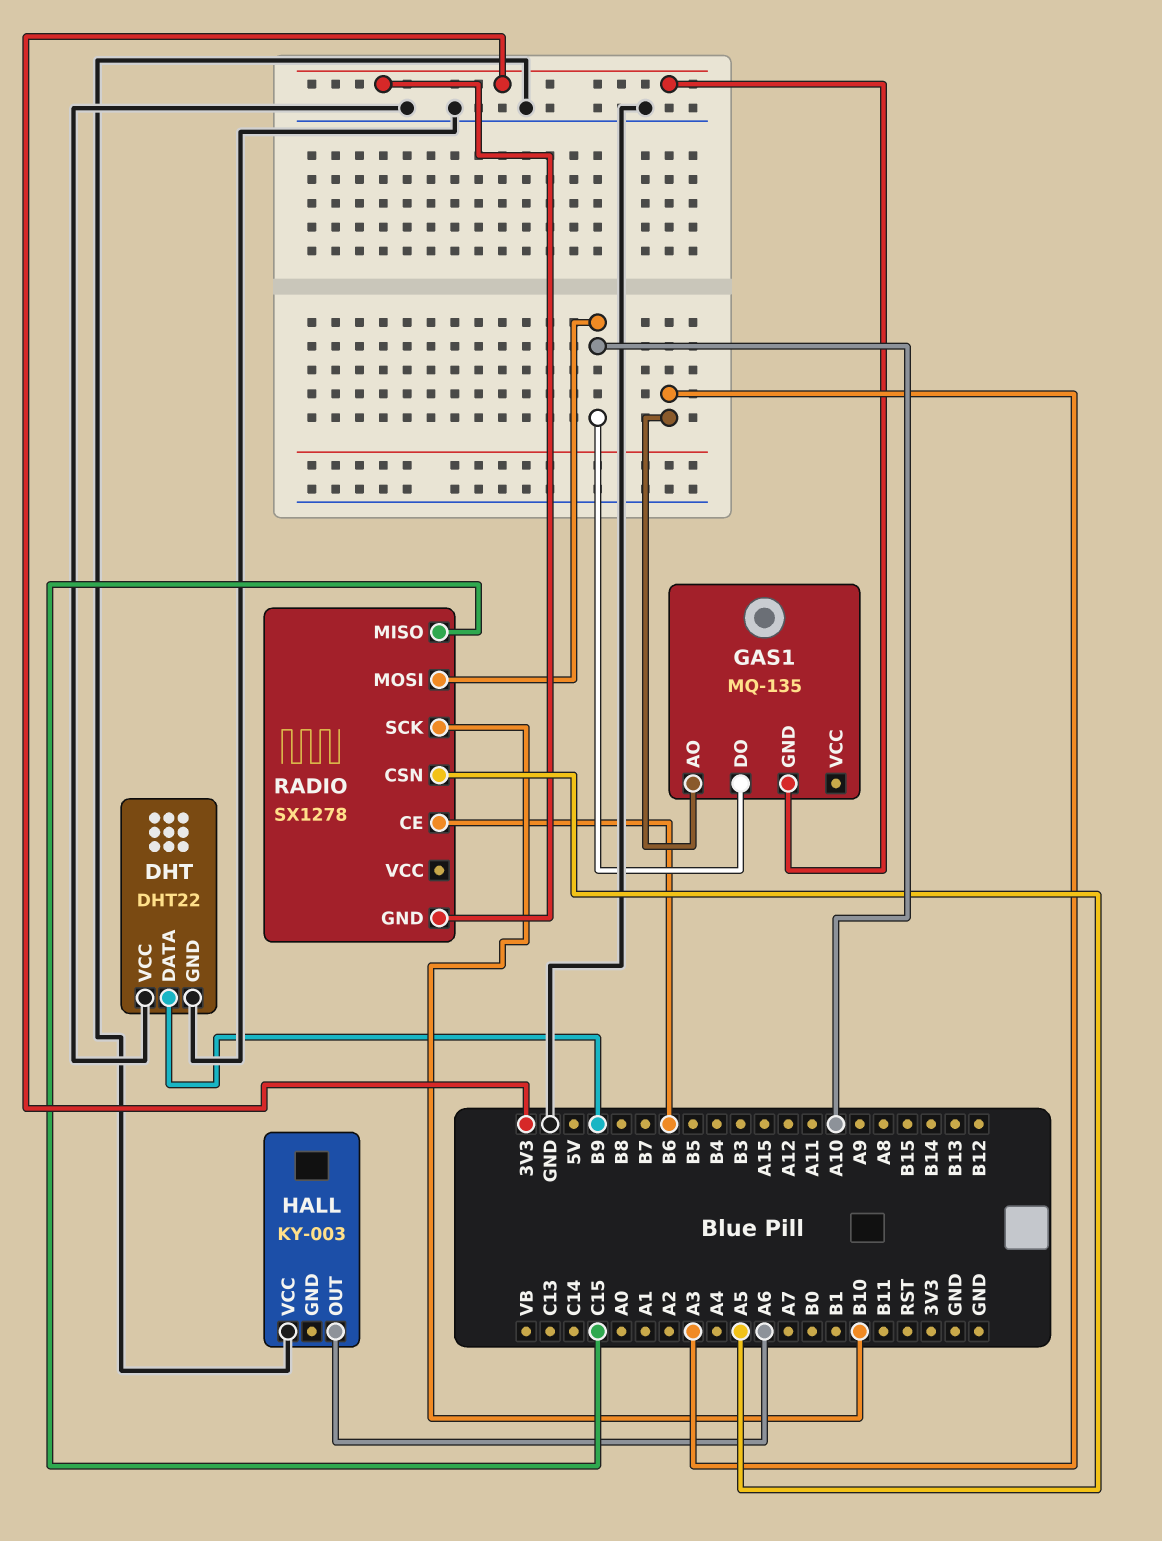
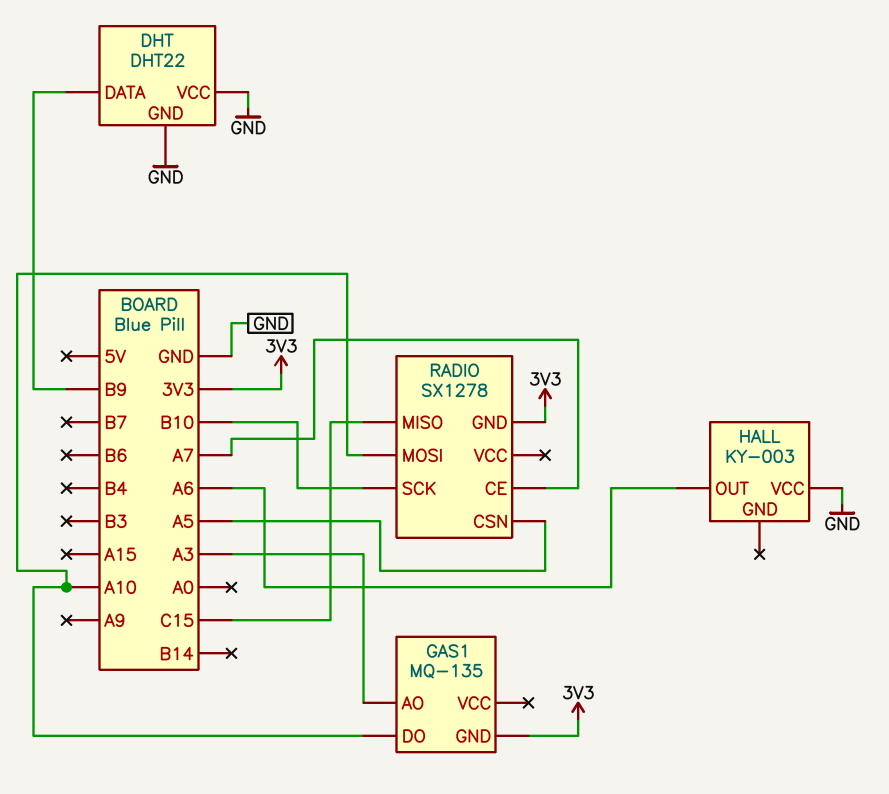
RADIO pin CE: B6 -> A7

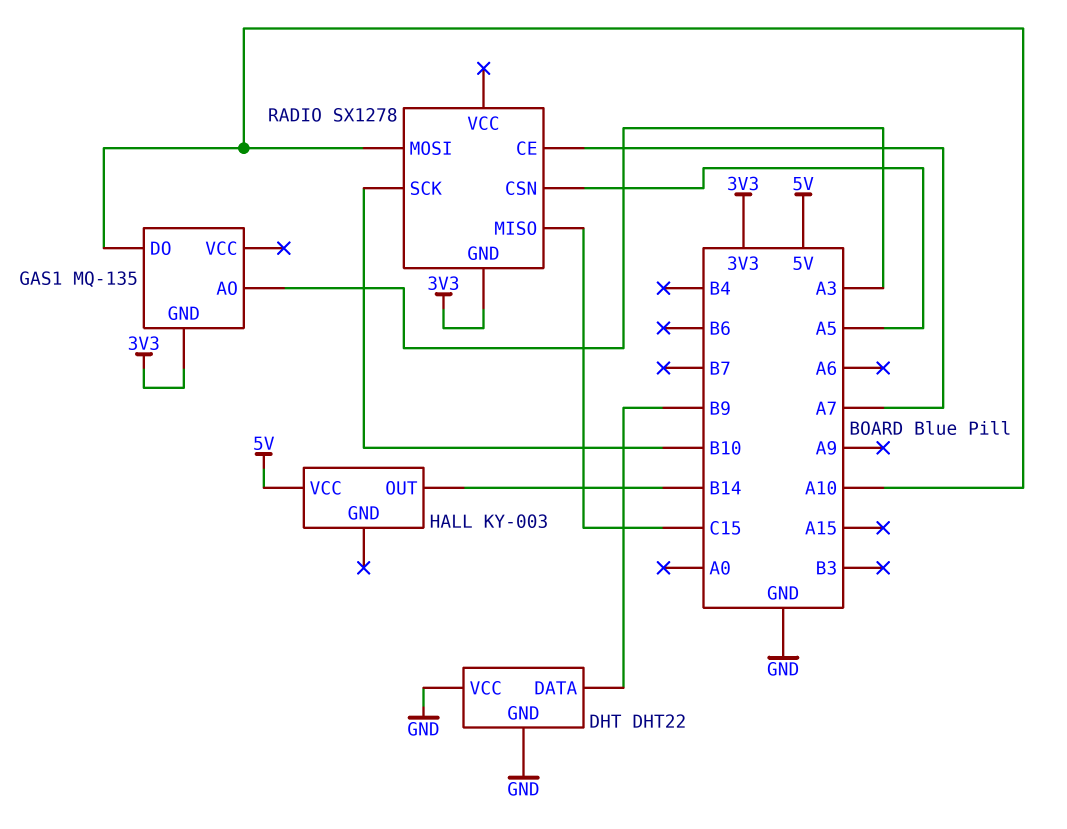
HALL pin OUT: A6 -> B14
HALL pin VCC: GND -> 5V

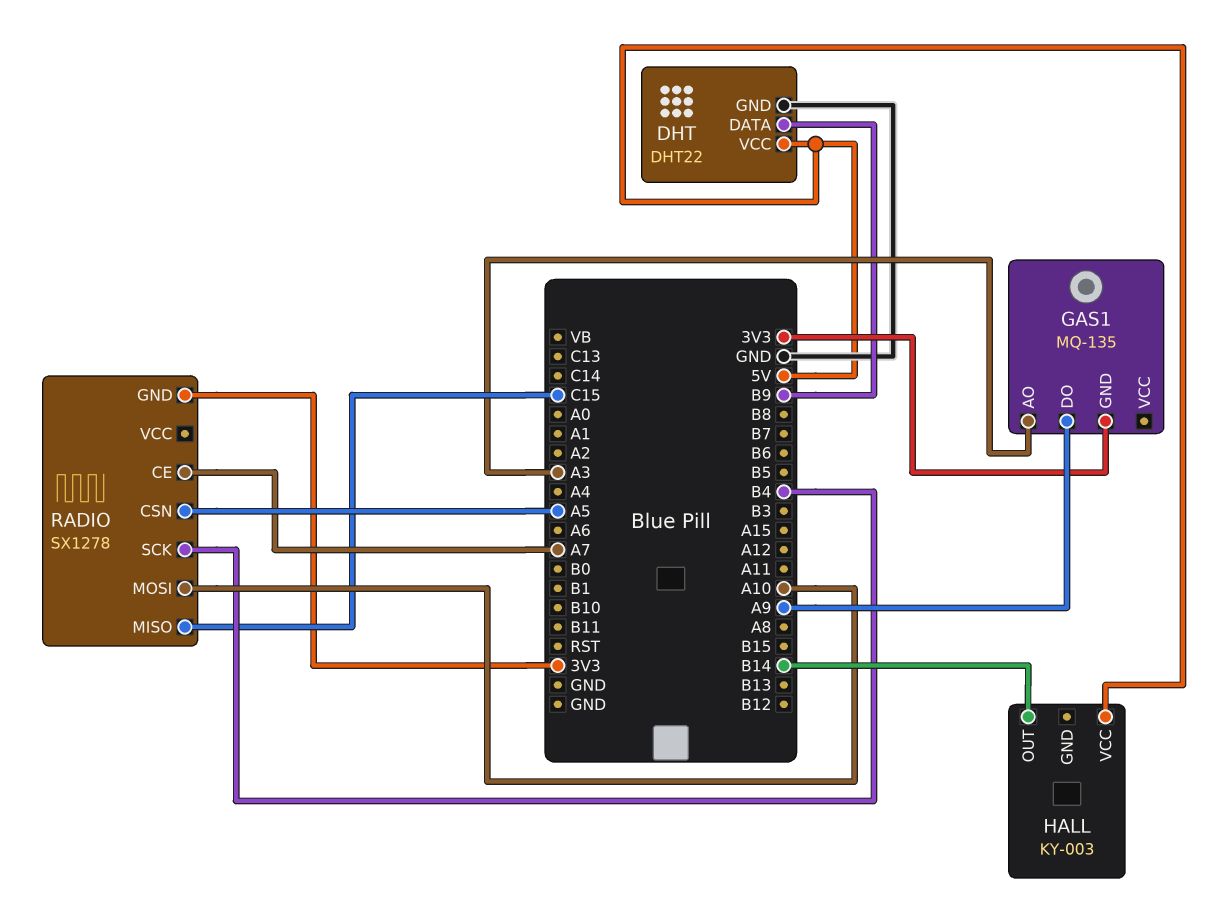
DHT pin VCC: GND -> 5V
GAS1 pin DO: A10 -> A9
RADIO pin SCK: B10 -> B4

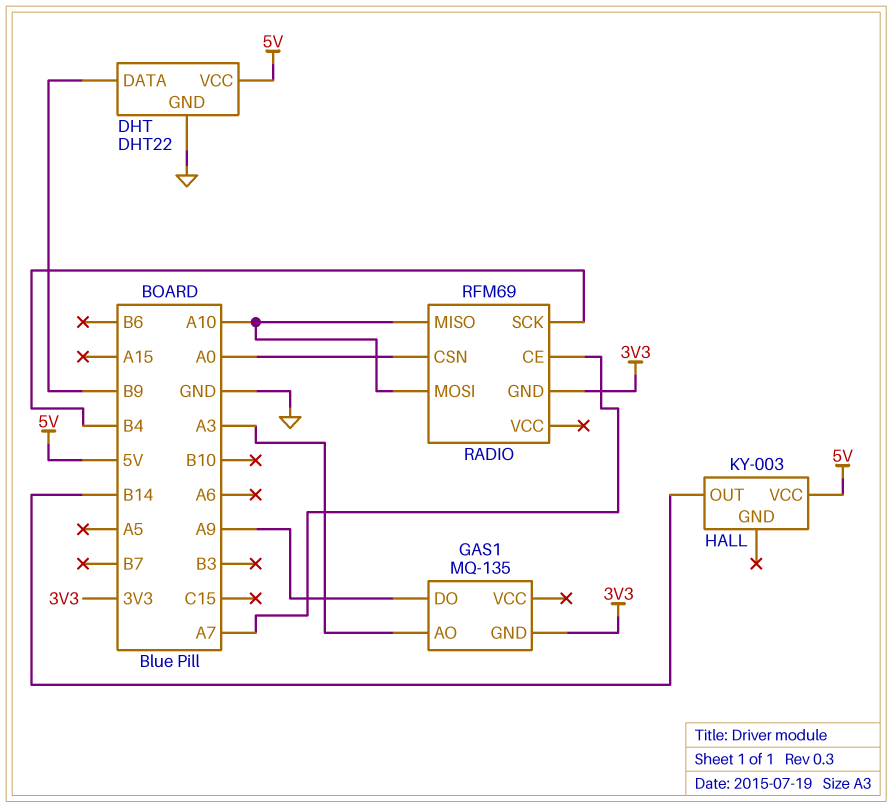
RADIO: SX1278 -> RFM69
RADIO pin CSN: A5 -> A0
RADIO pin MISO: C15 -> A10

